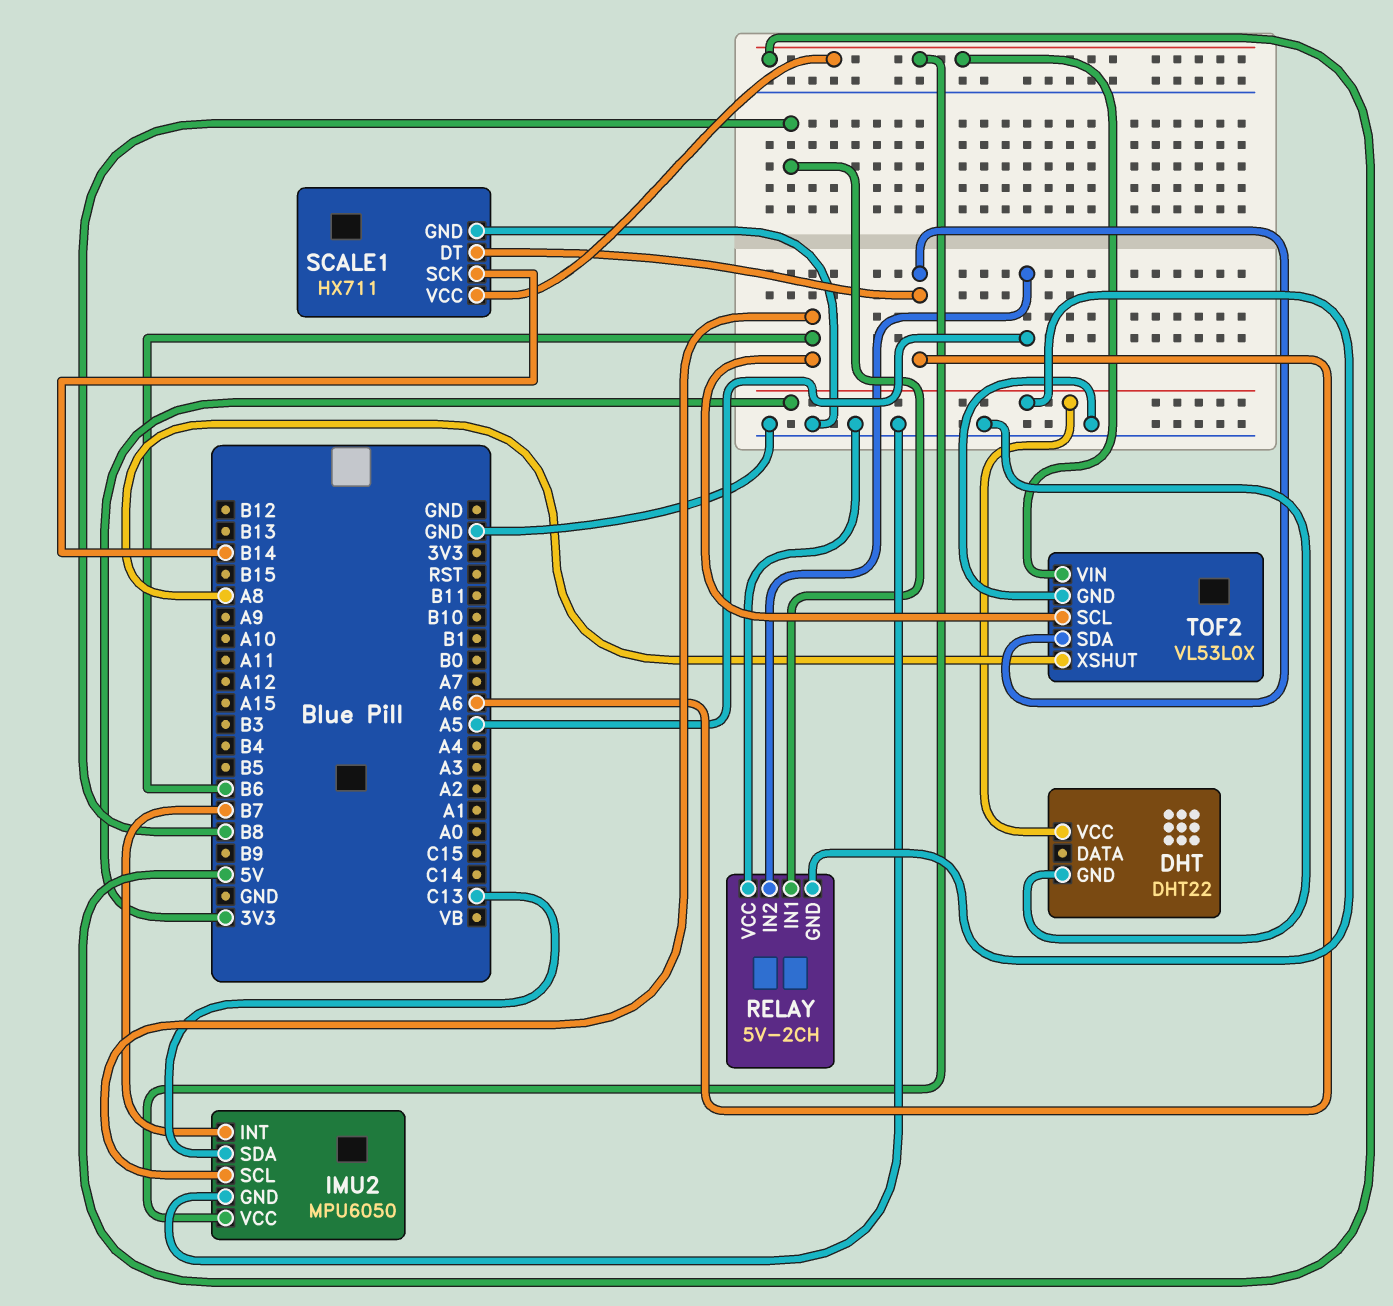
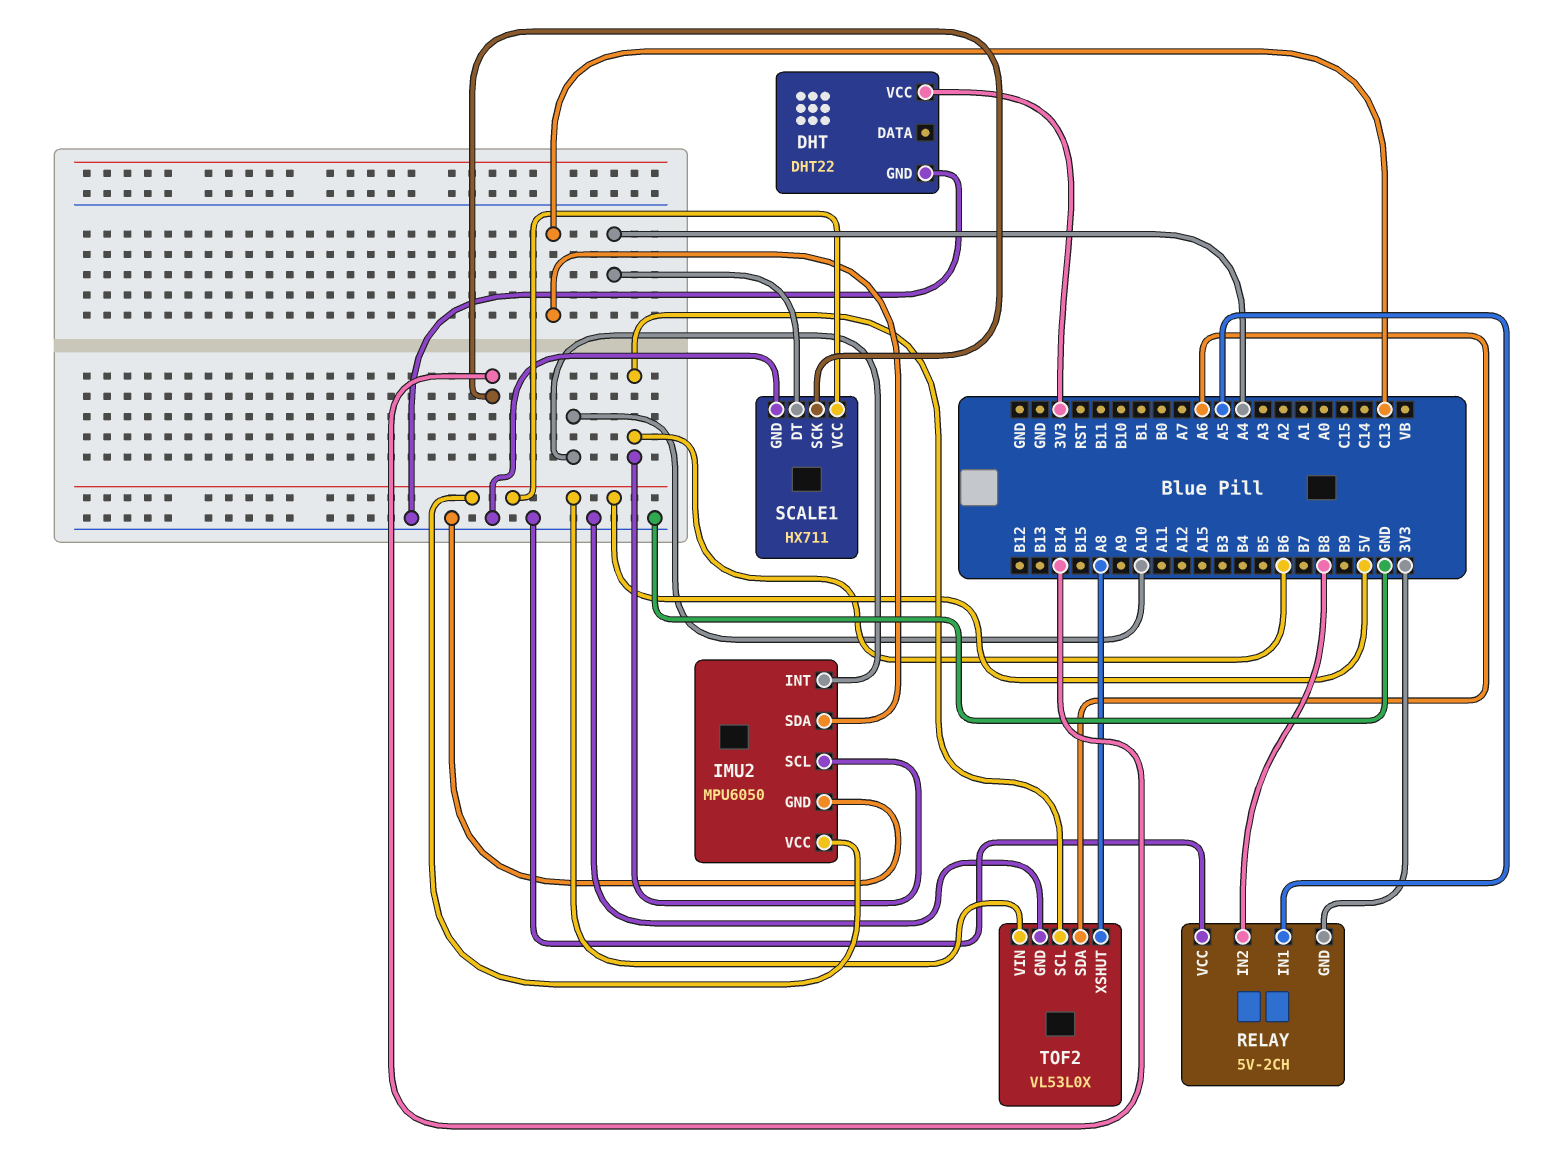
IMU2 pin INT: B7 -> A10
RELAY pin IN1: B8 -> A5
RELAY pin IN2: A5 -> B8
SCALE1 pin DT: A6 -> A4

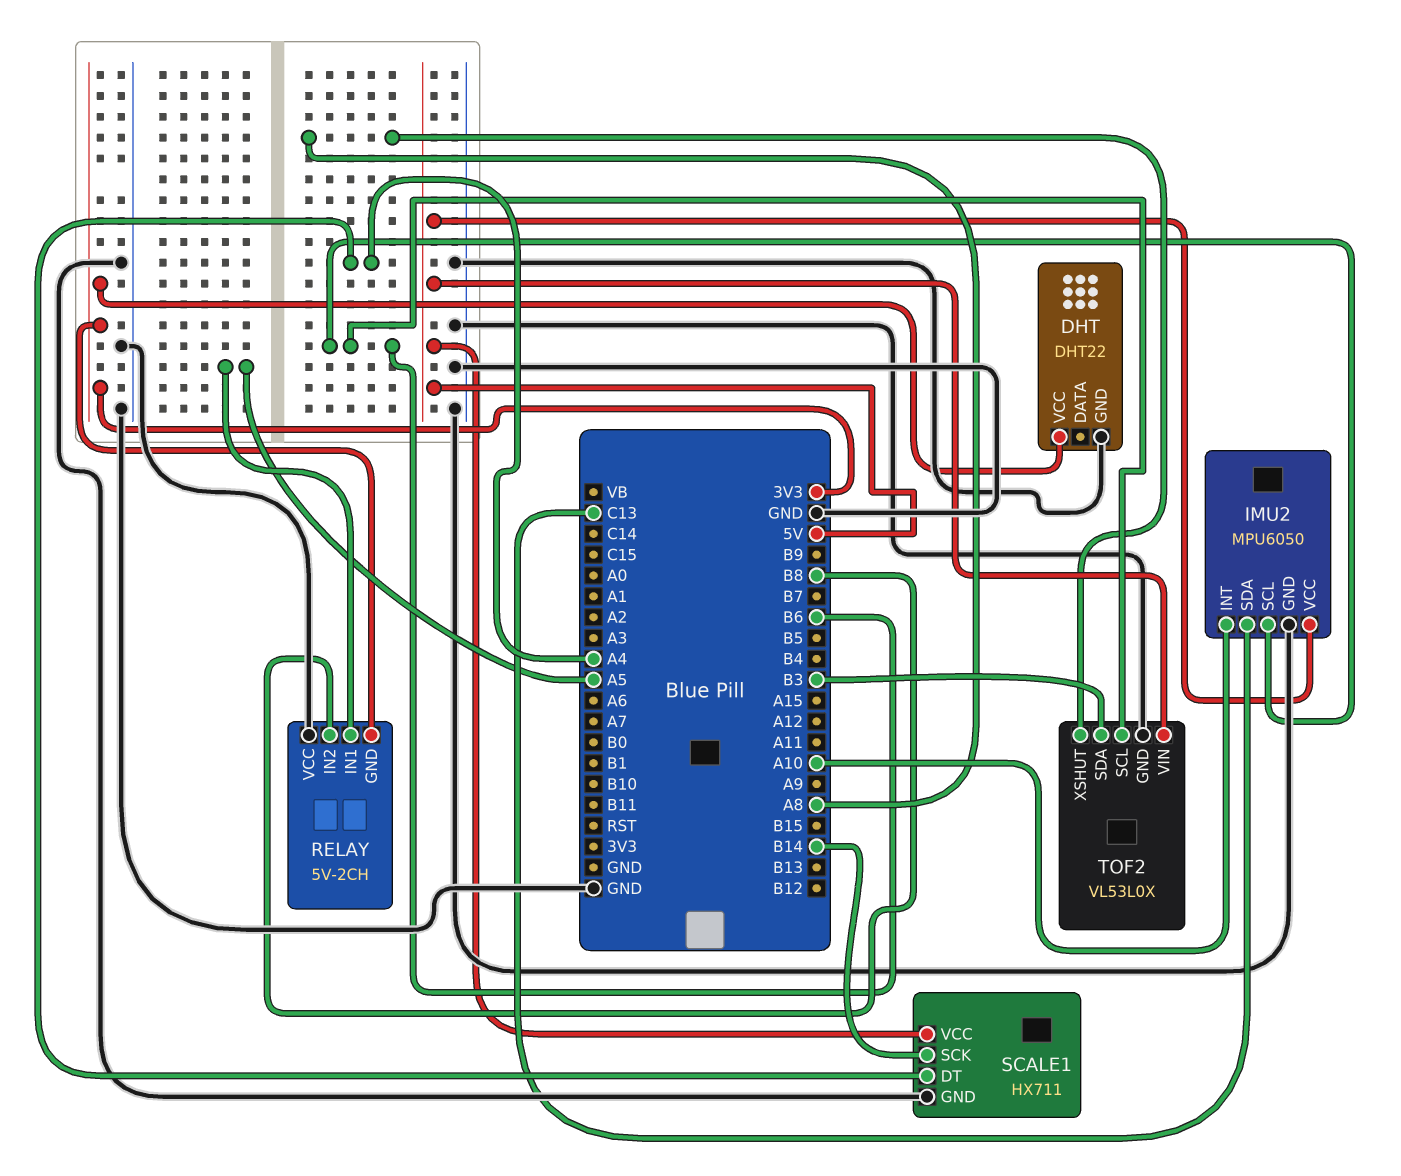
TOF2 pin SDA: A6 -> B3

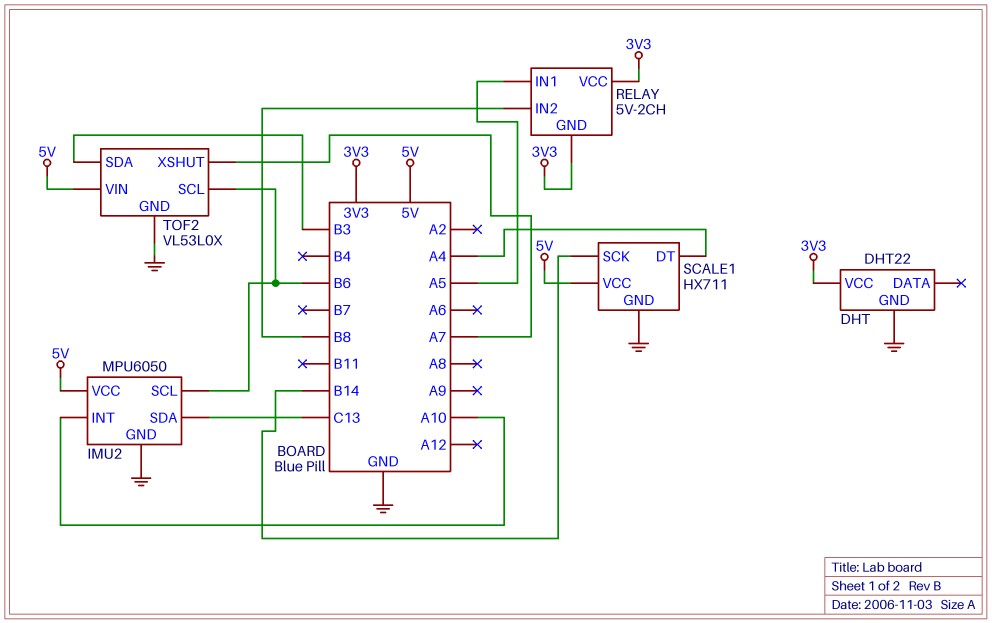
RELAY pin VCC: GND -> 3V3
TOF2 pin XSHUT: A8 -> A7

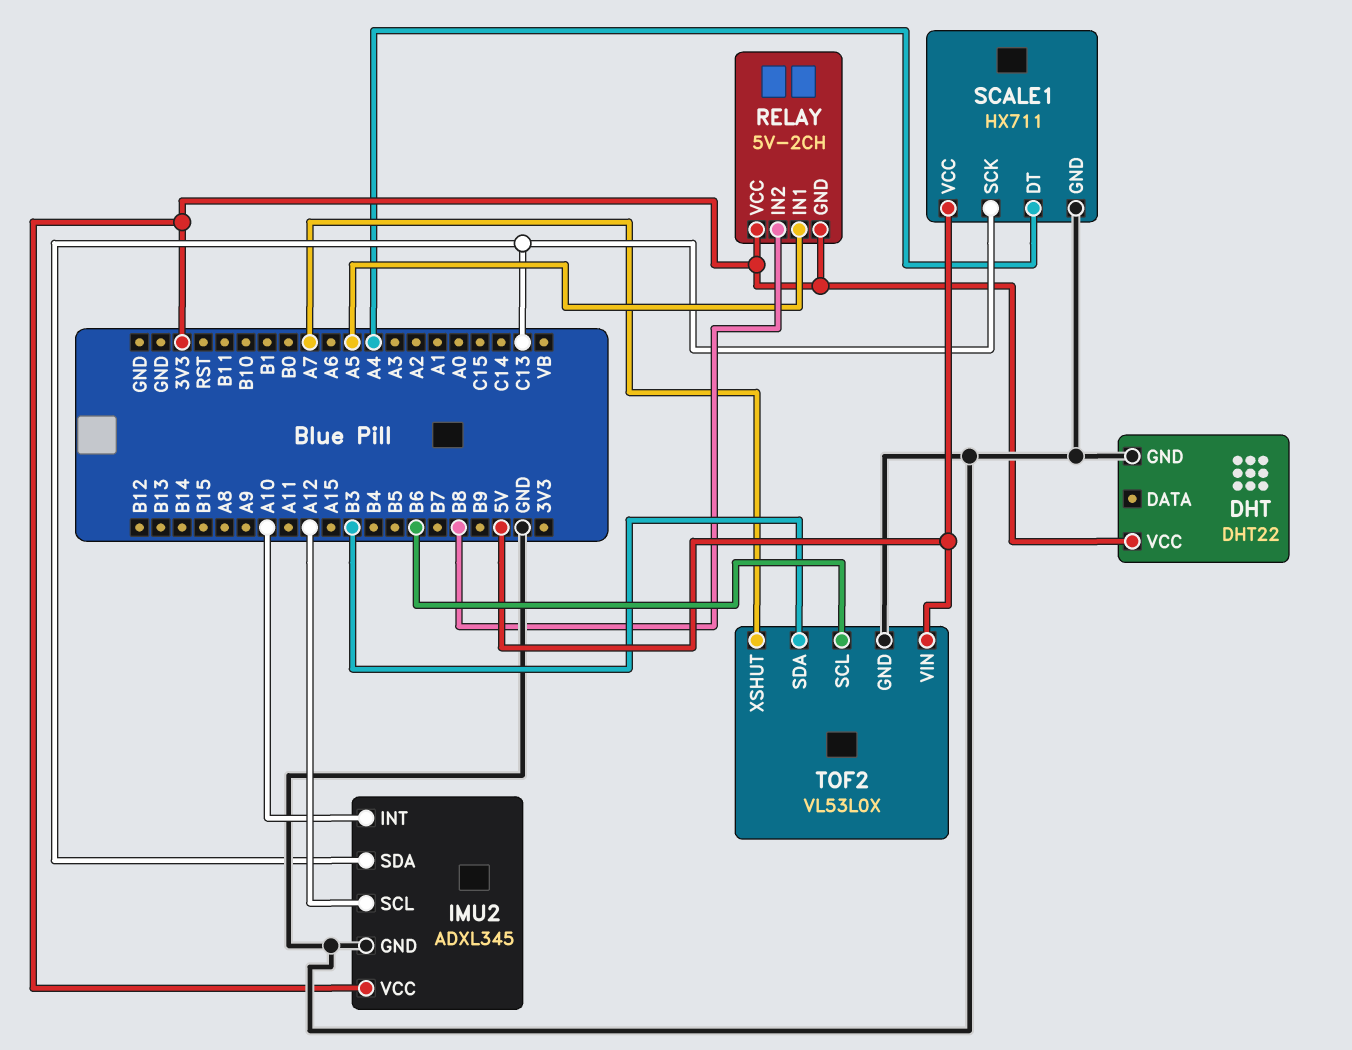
IMU2: MPU6050 -> ADXL345
IMU2 pin SCL: B6 -> A12
IMU2 pin VCC: 5V -> 3V3
SCALE1 pin SCK: B14 -> C13

